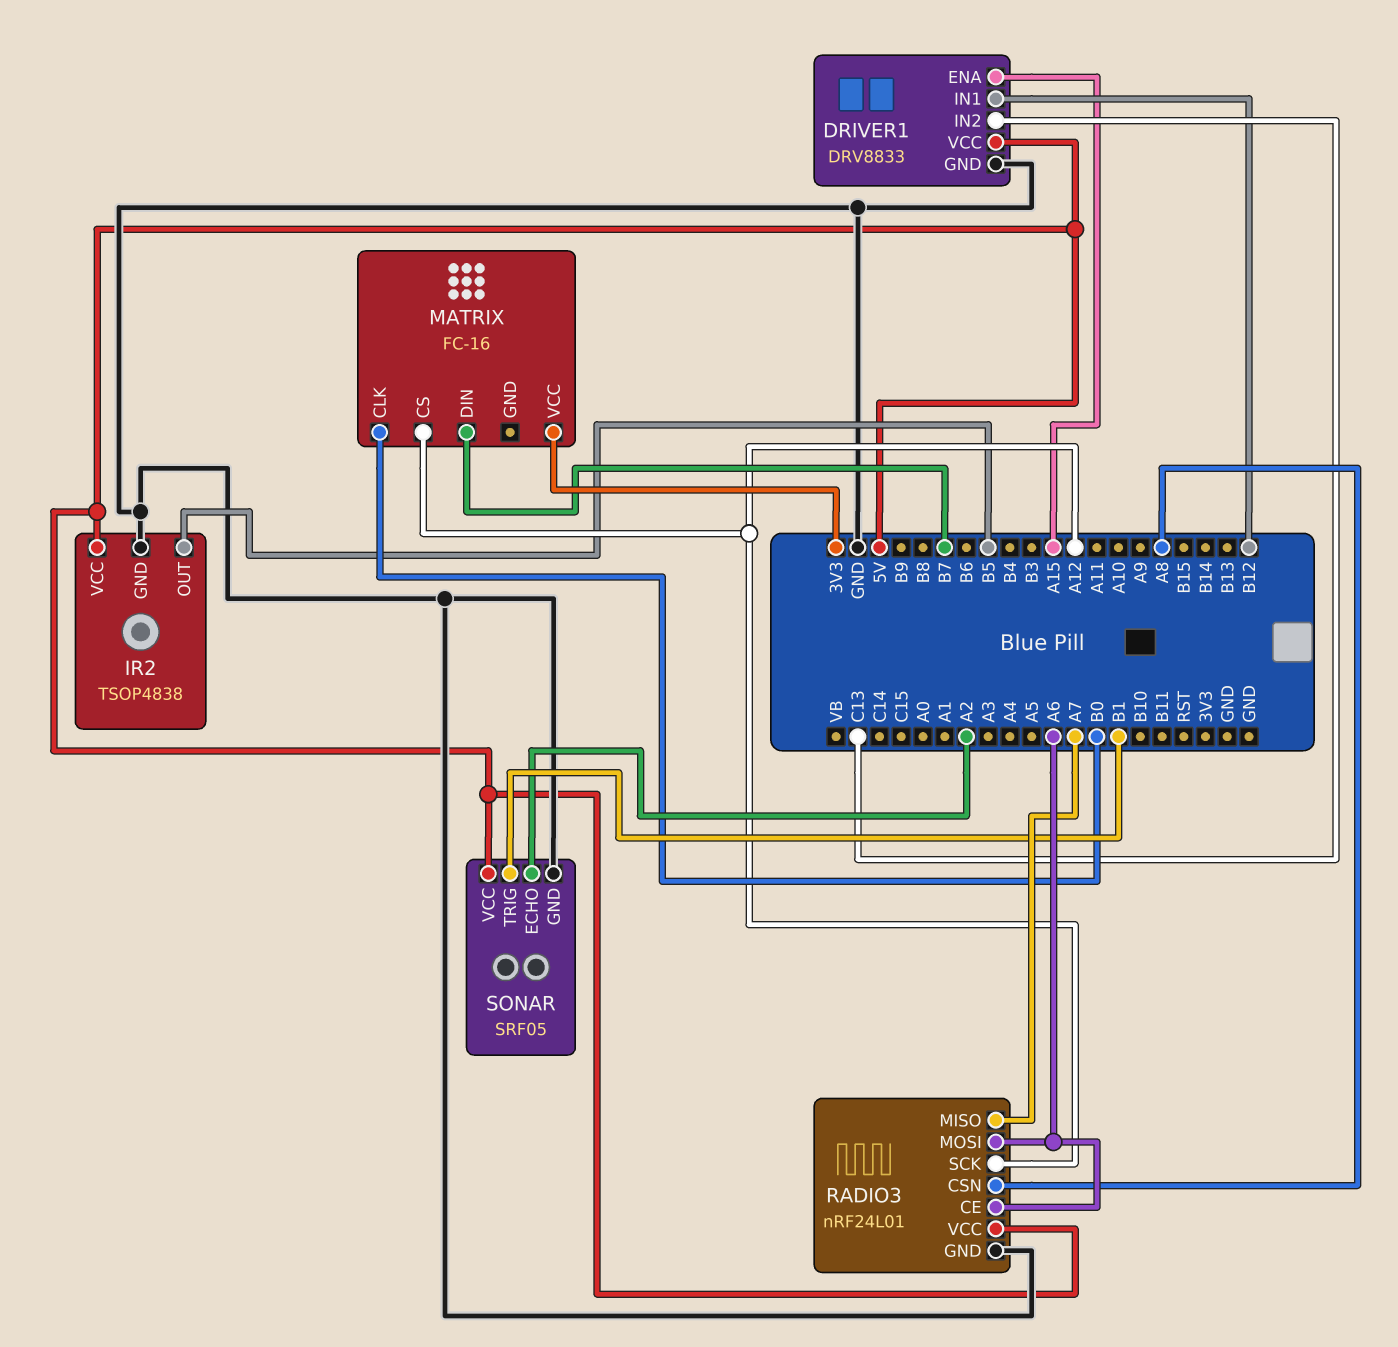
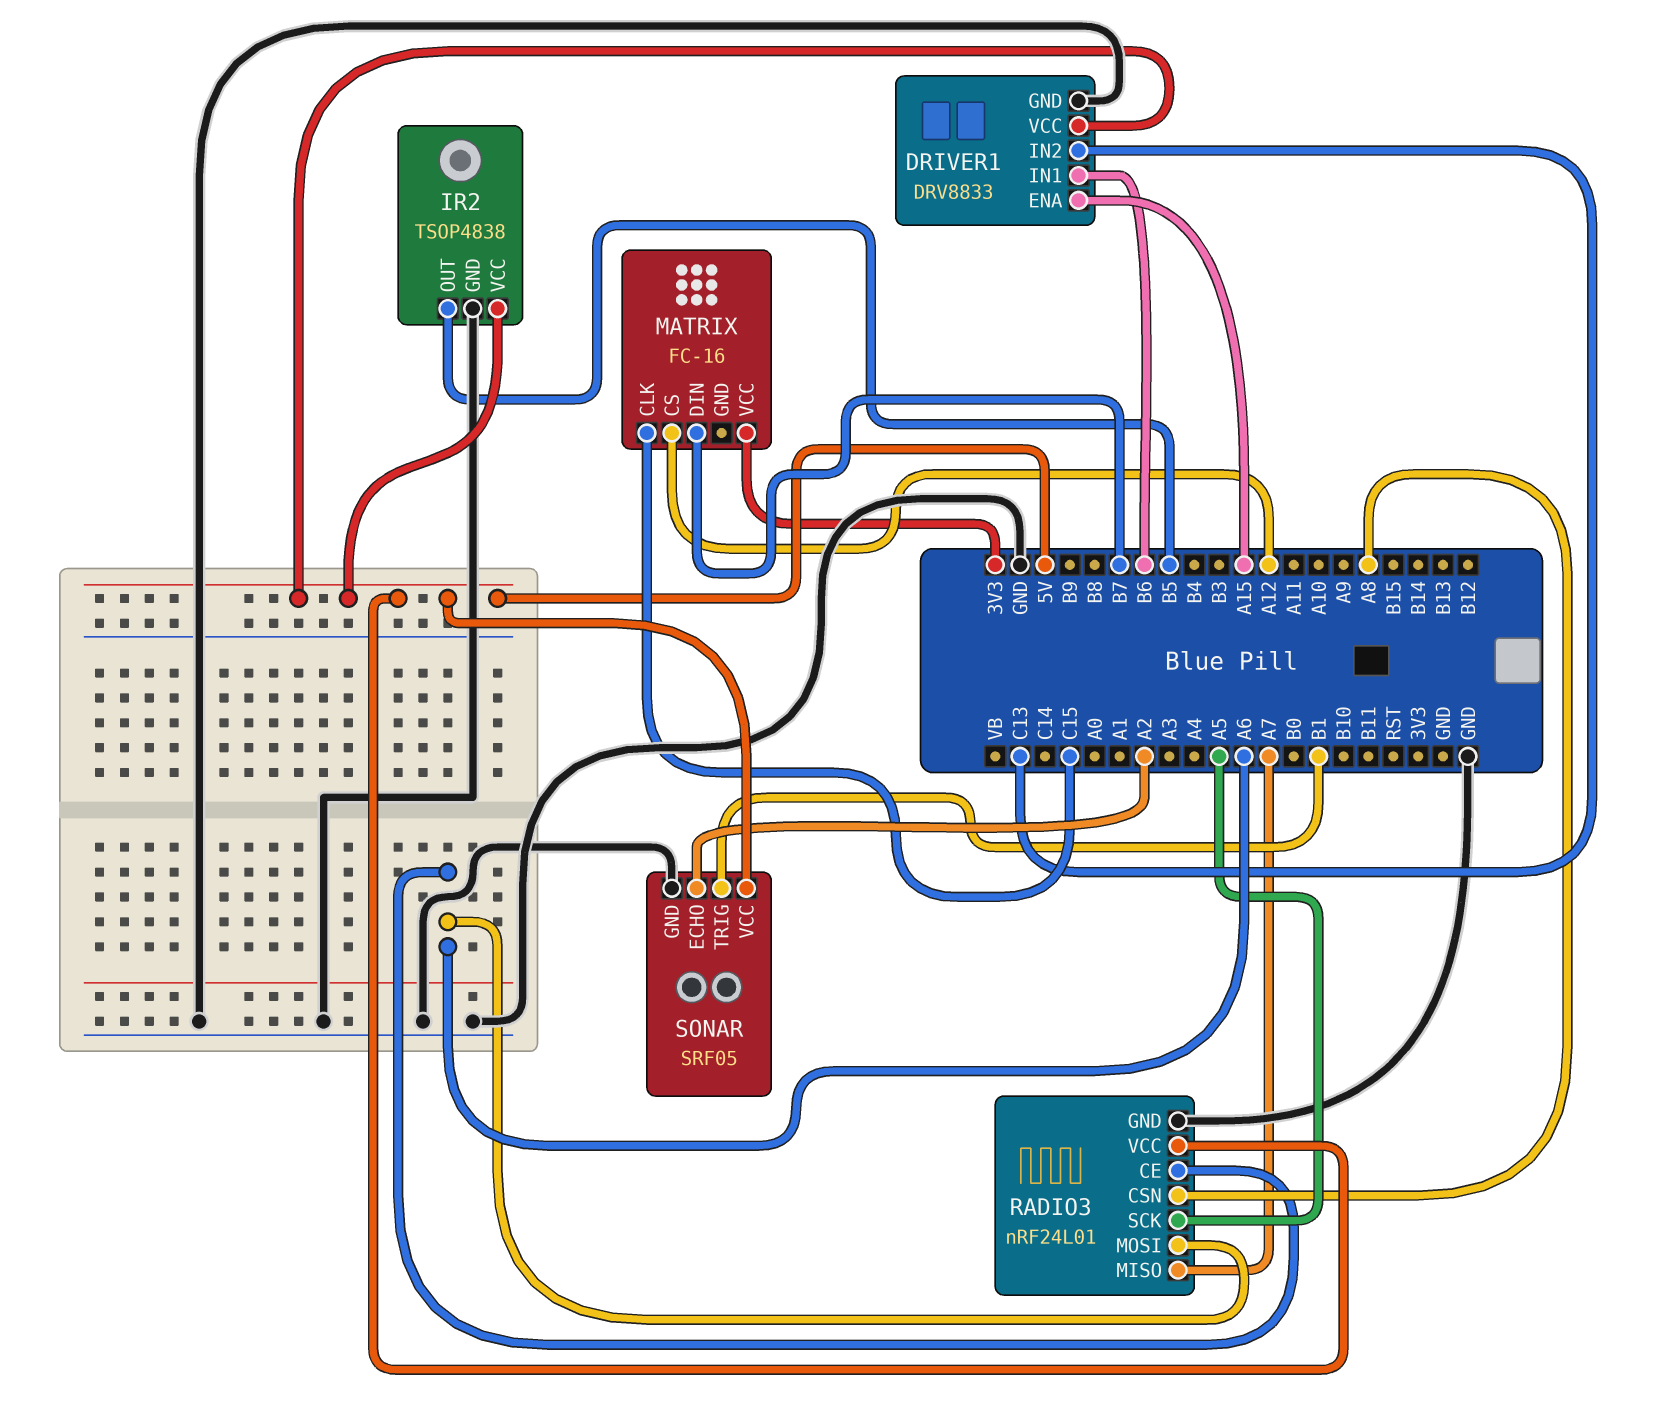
DRIVER1 pin IN1: B12 -> B6
MATRIX pin CLK: B0 -> C15
RADIO3 pin SCK: A12 -> A5

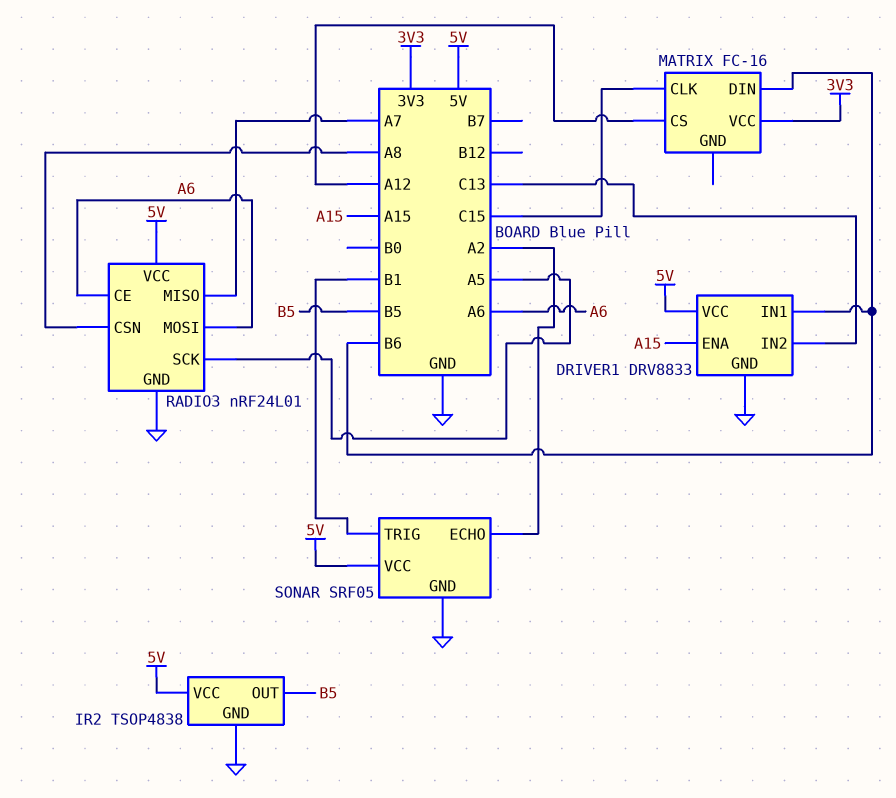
MATRIX pin DIN: B7 -> B6

